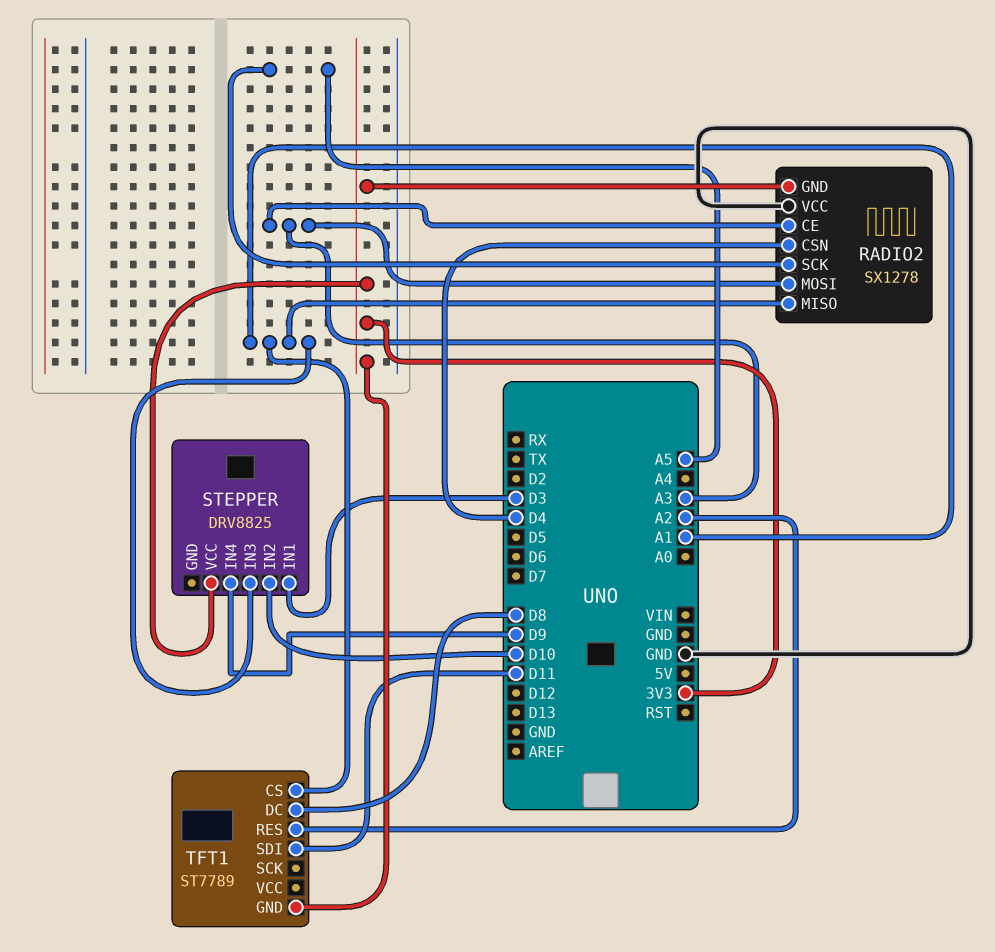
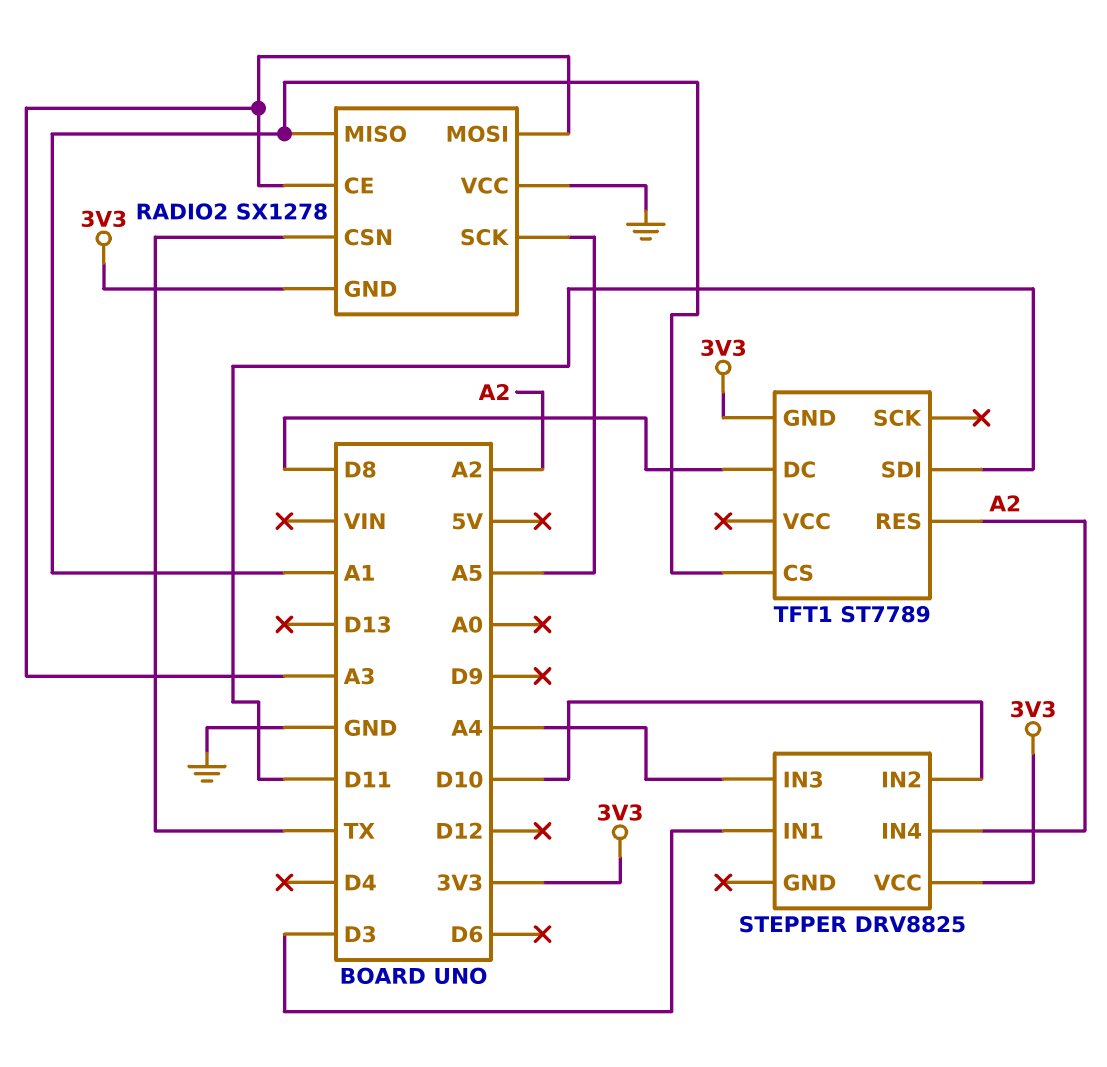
RADIO2 pin CSN: D4 -> TX
STEPPER pin IN3: A1 -> A4
STEPPER pin IN4: D9 -> A2

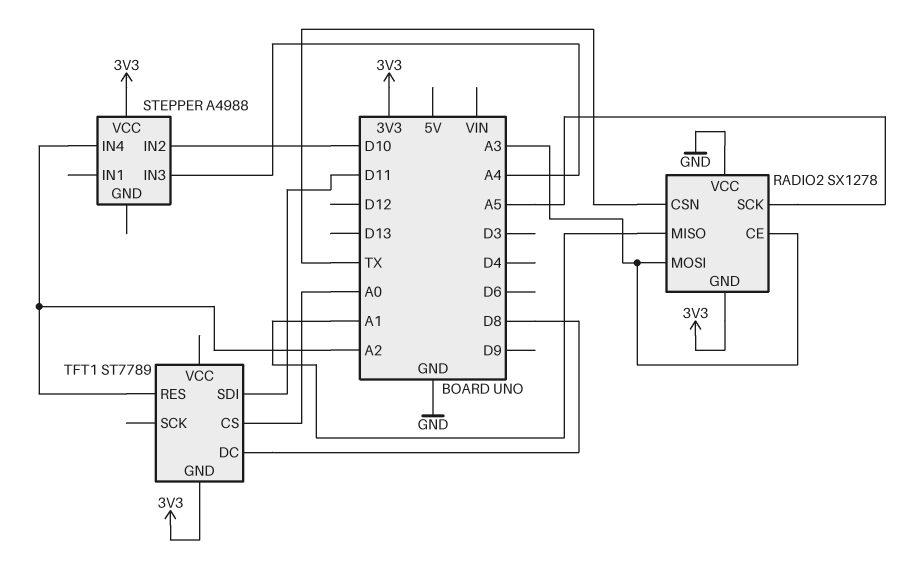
STEPPER: DRV8825 -> A4988
STEPPER pin IN1: D3 -> none
TFT1 pin CS: A1 -> A0

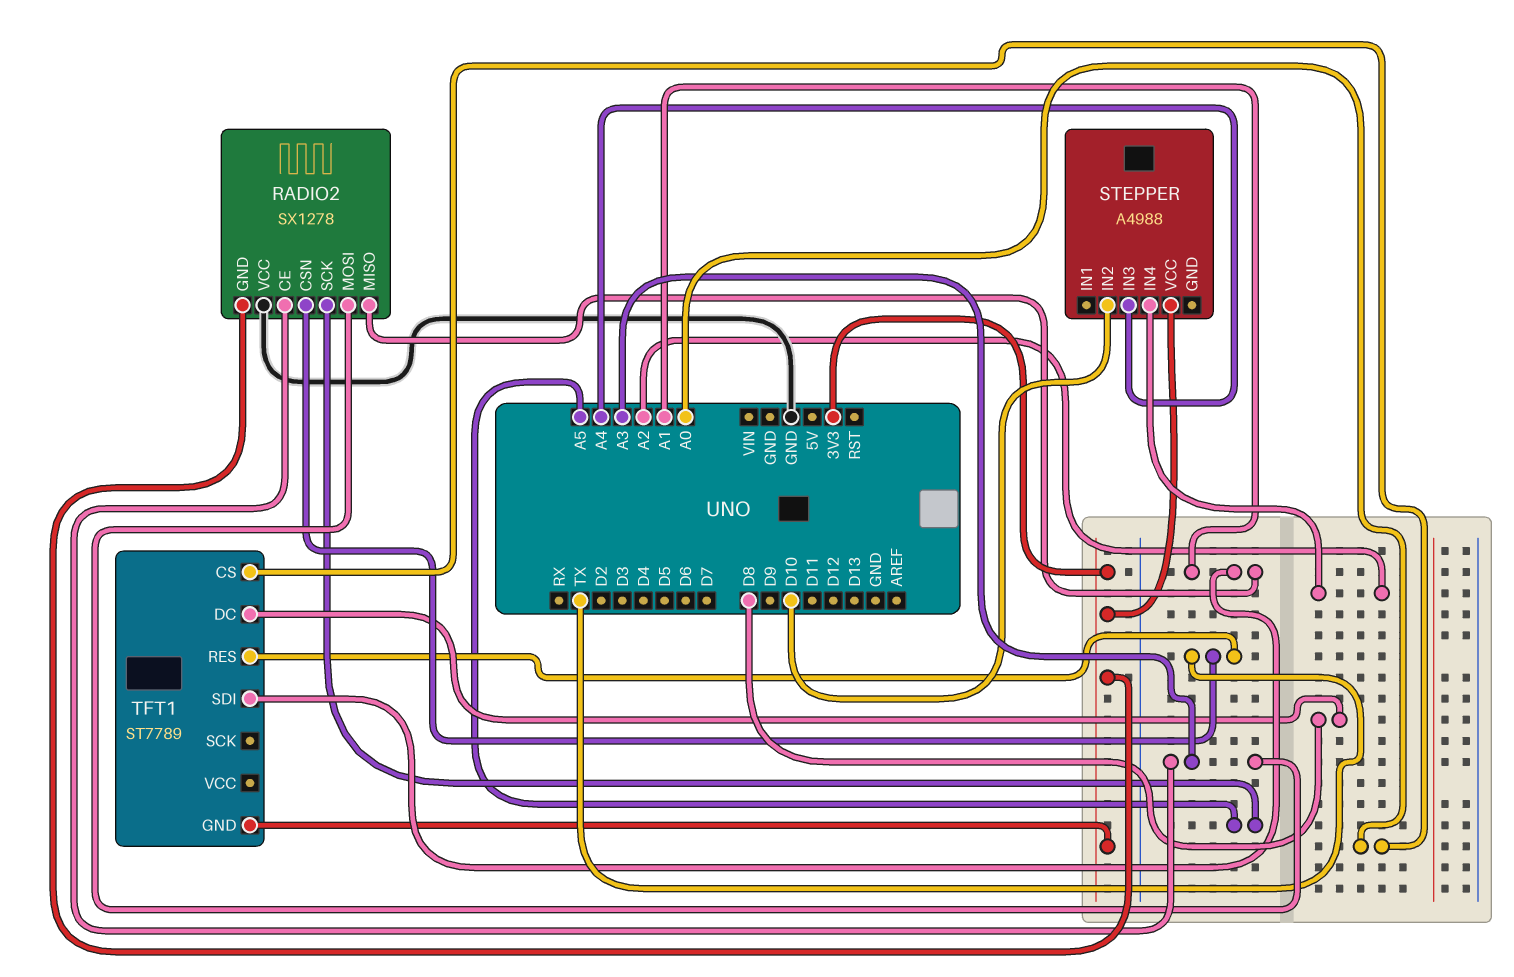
TFT1 pin RES: A2 -> TX
TFT1 pin SDI: D11 -> A1

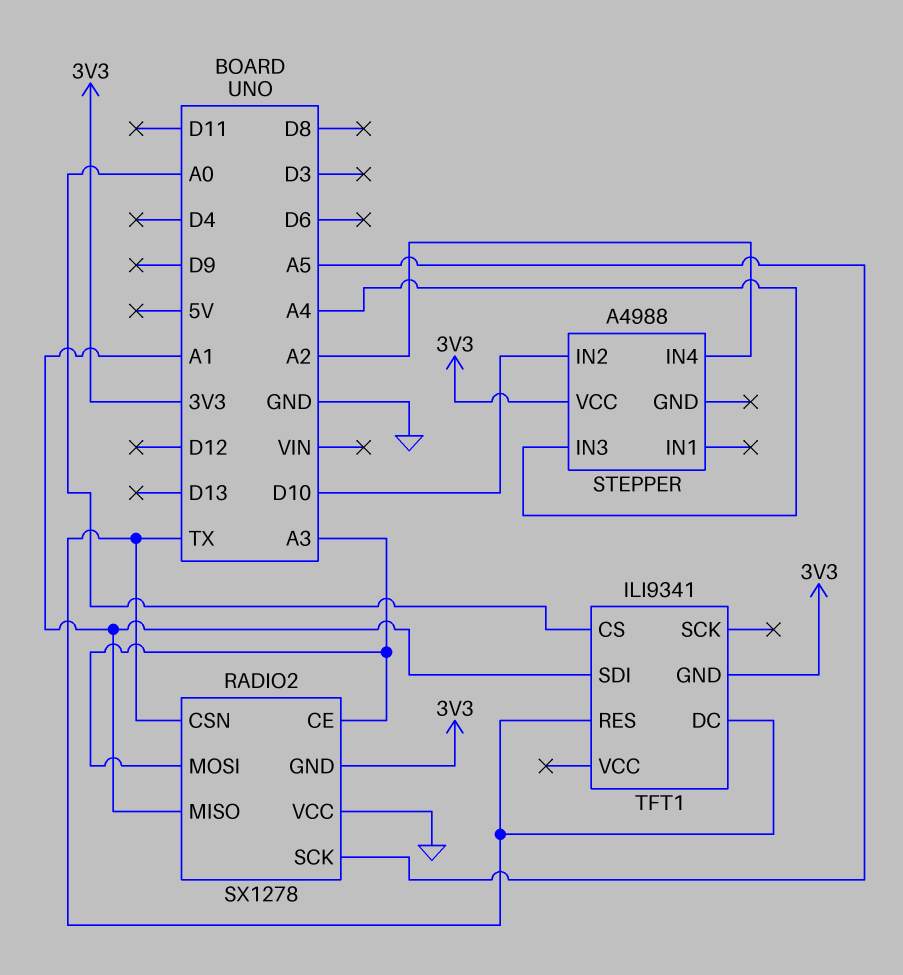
TFT1: ST7789 -> ILI9341
TFT1 pin DC: D8 -> TX

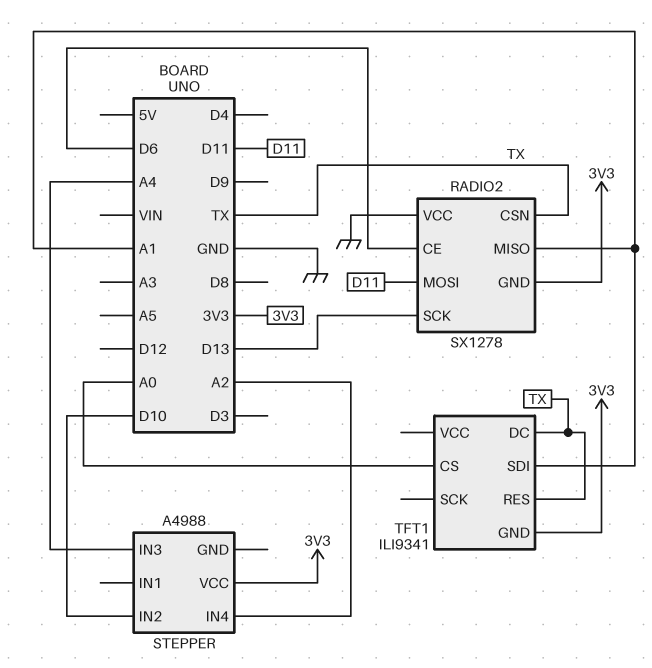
RADIO2 pin CE: A3 -> D6
RADIO2 pin MOSI: A3 -> D11
RADIO2 pin SCK: A5 -> D13

